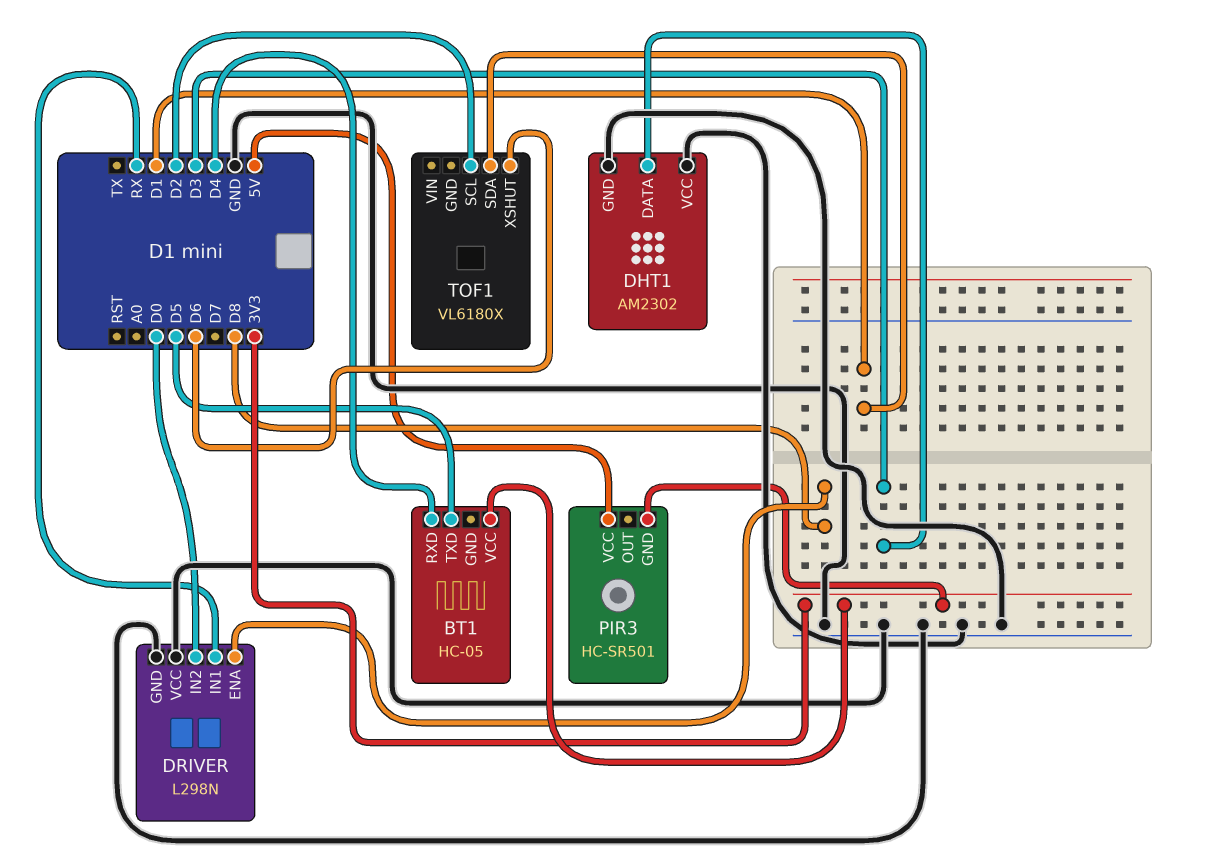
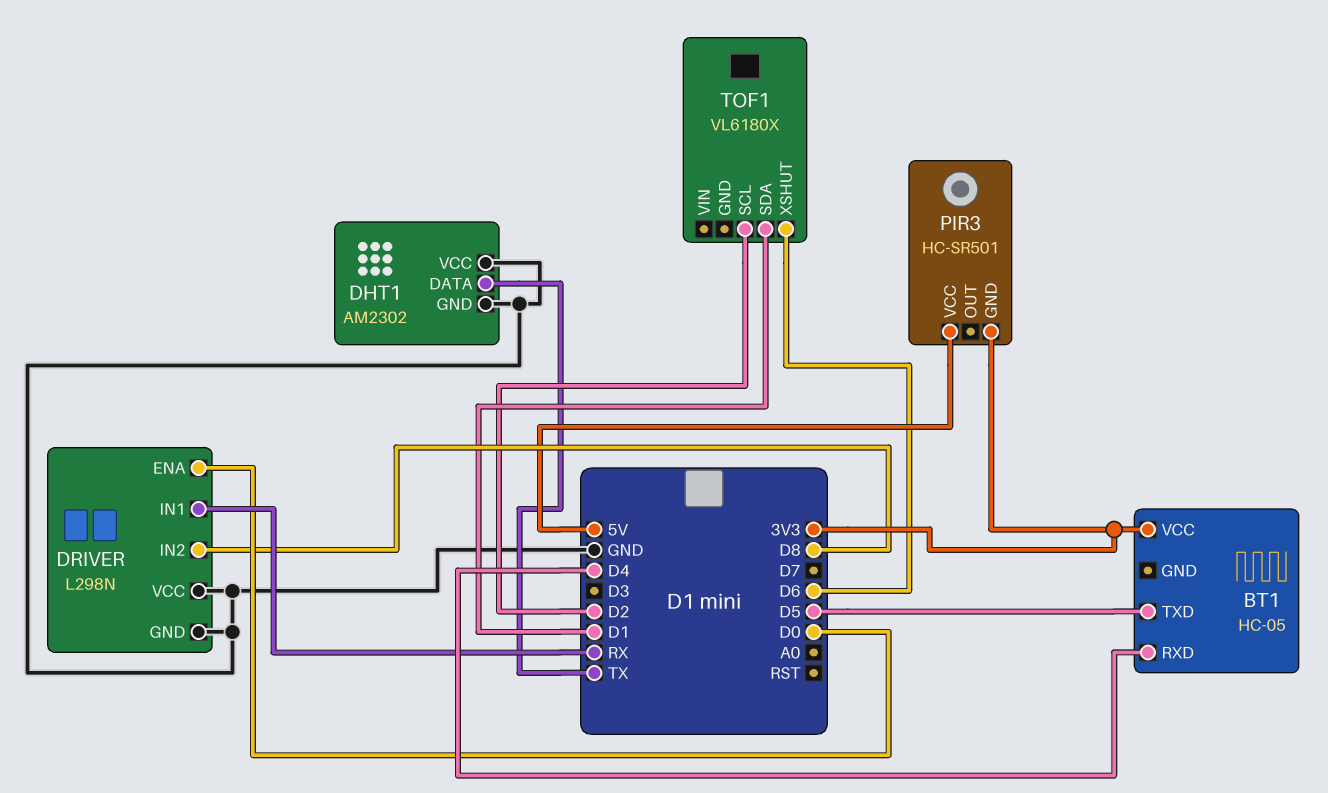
DHT1 pin DATA: D3 -> TX
DRIVER pin ENA: D8 -> D0
DRIVER pin IN2: D0 -> D8

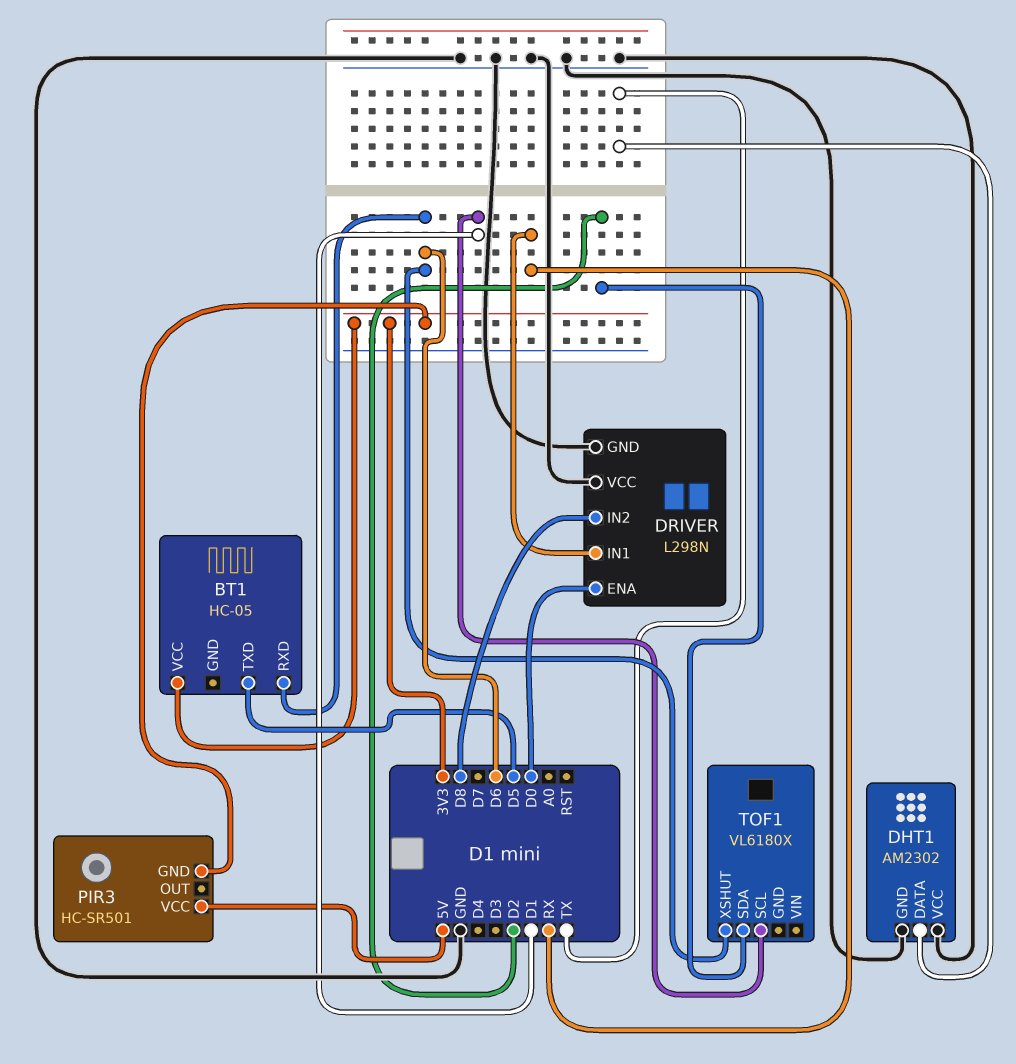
BT1 pin RXD: D4 -> D6
TOF1 pin SCL: D2 -> D1
TOF1 pin SDA: D1 -> D2

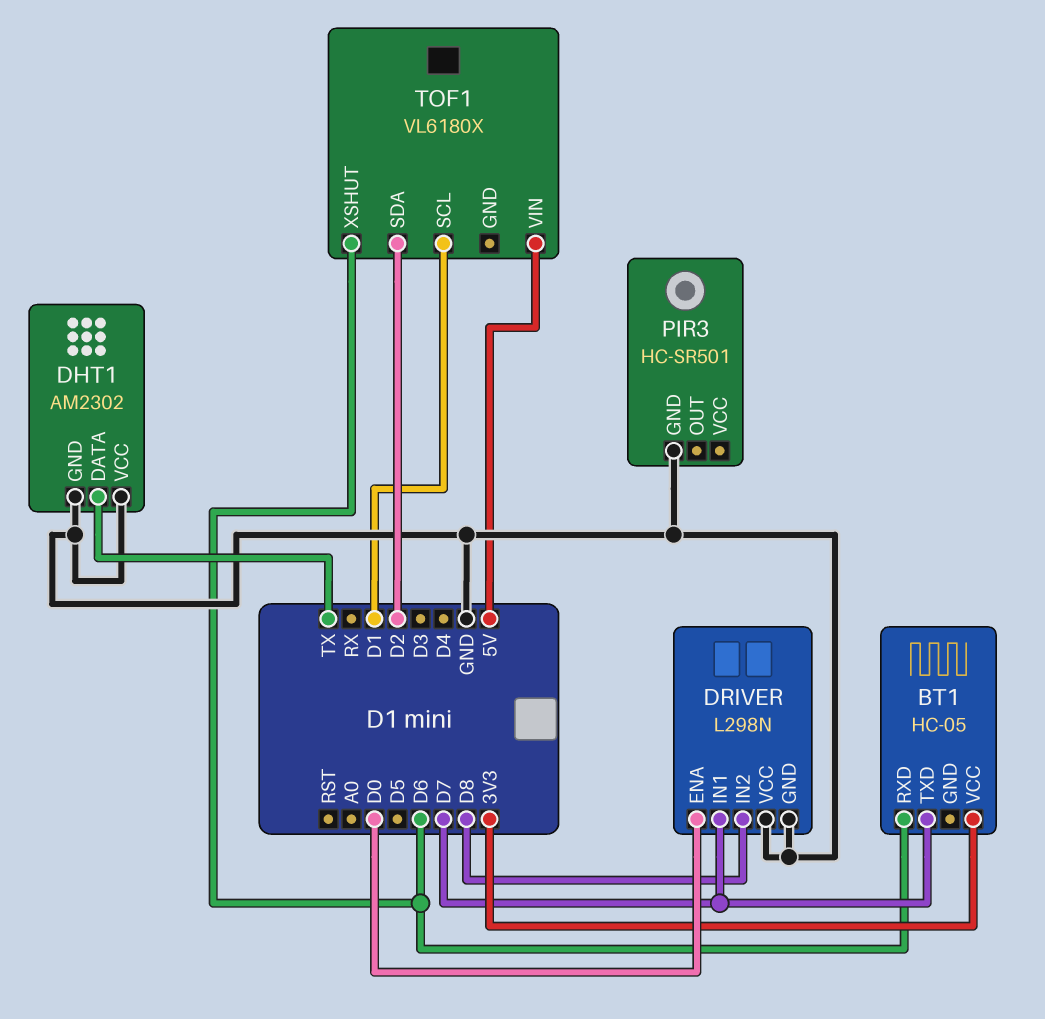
BT1 pin TXD: D5 -> D7
DRIVER pin IN1: RX -> D7
PIR3 pin GND: 3V3 -> GND
PIR3 pin VCC: 5V -> none
TOF1 pin VIN: none -> 5V

